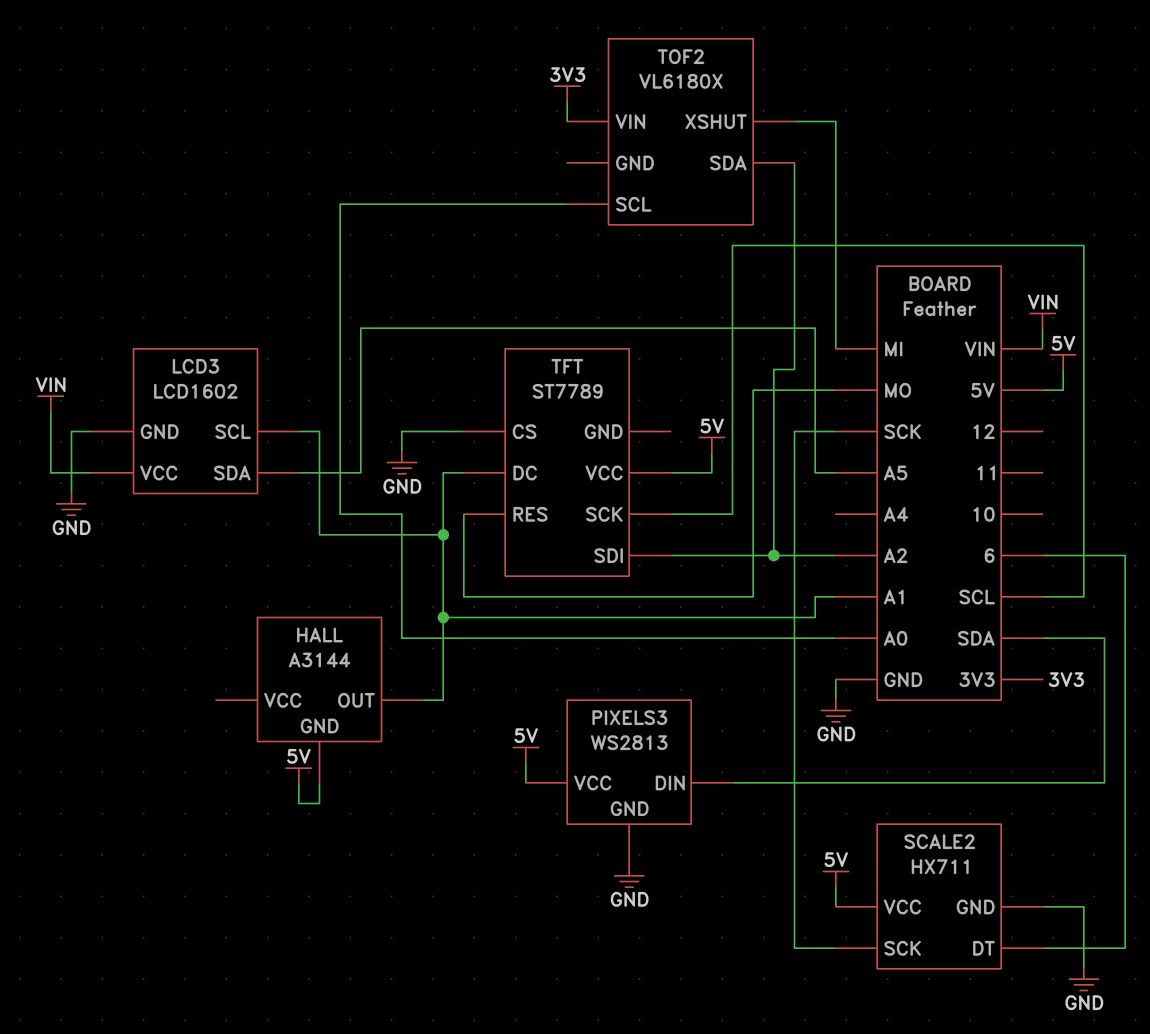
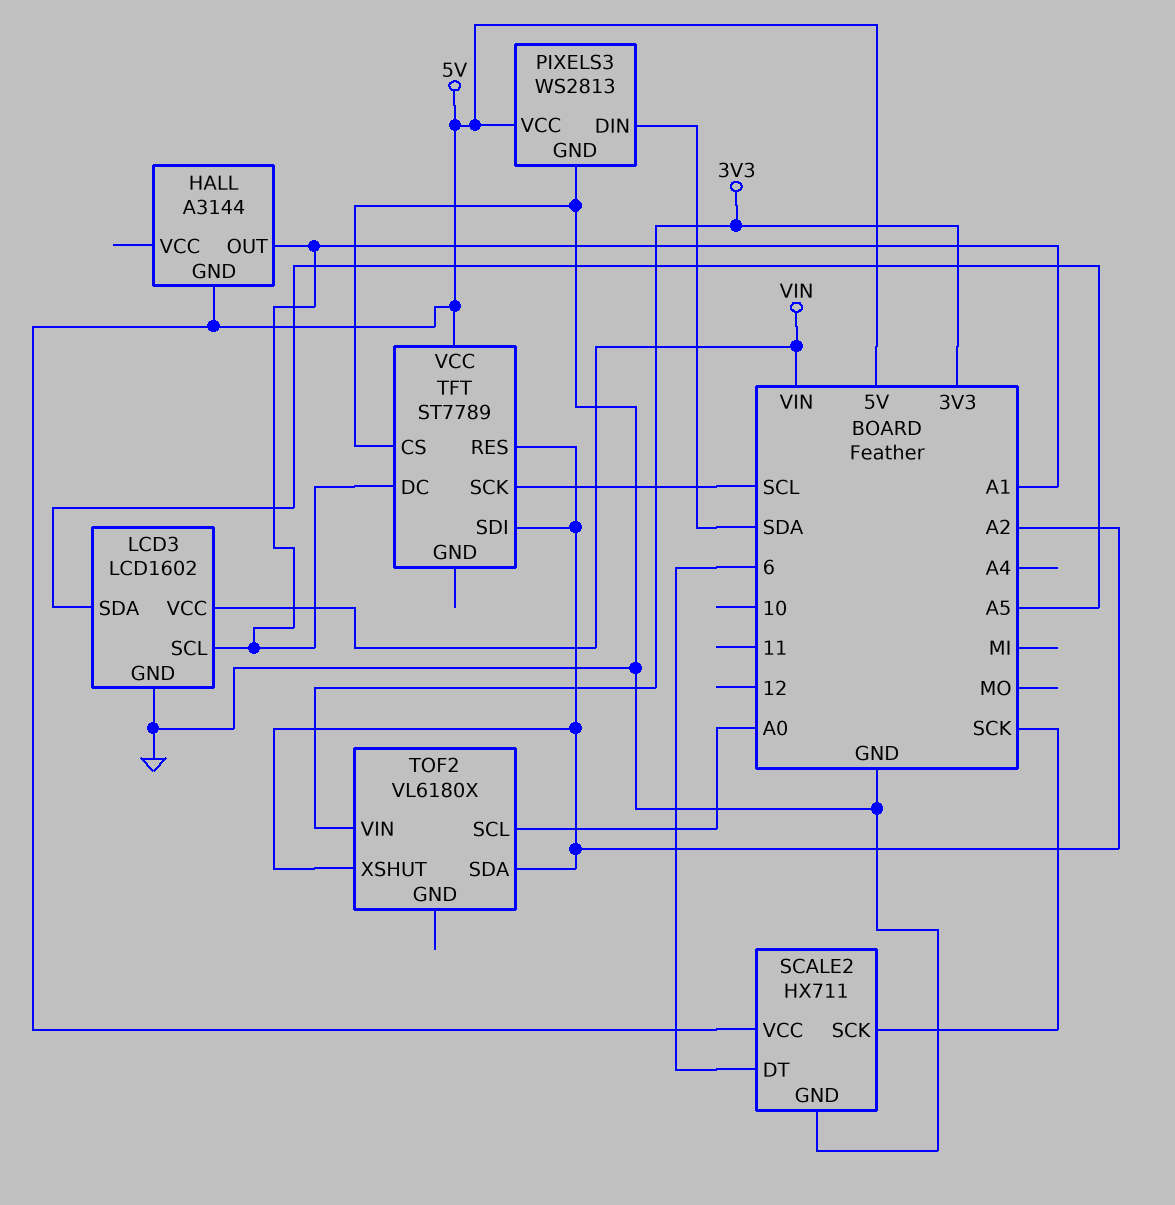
TFT pin RES: MO -> A2
TOF2 pin XSHUT: MI -> A2

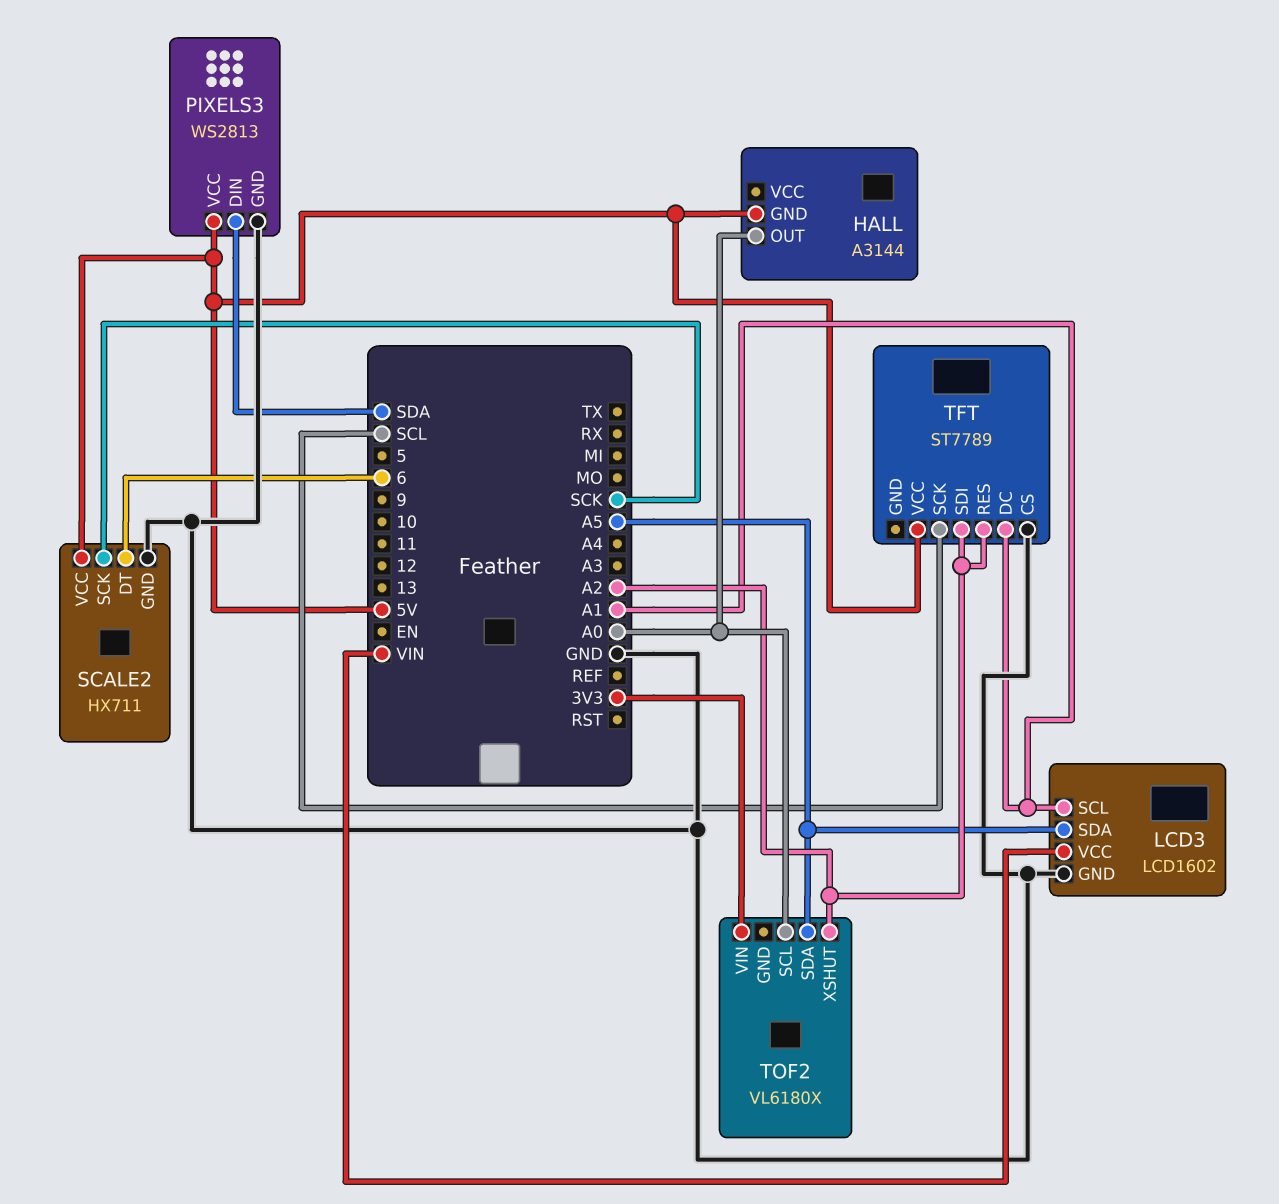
HALL pin OUT: A1 -> A0
TOF2 pin SDA: A2 -> A5

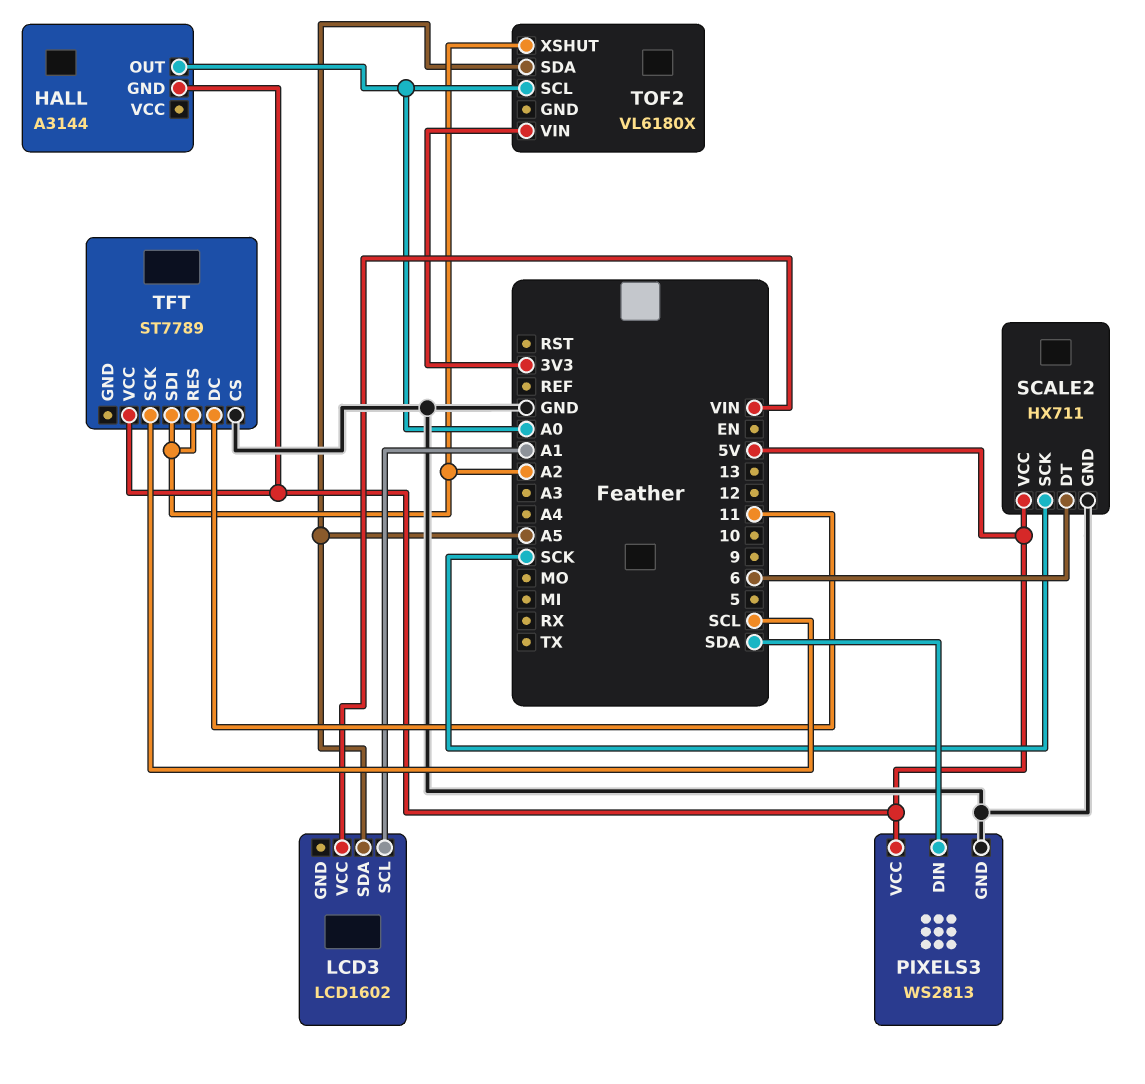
LCD3 pin GND: GND -> none
TFT pin DC: A1 -> 11

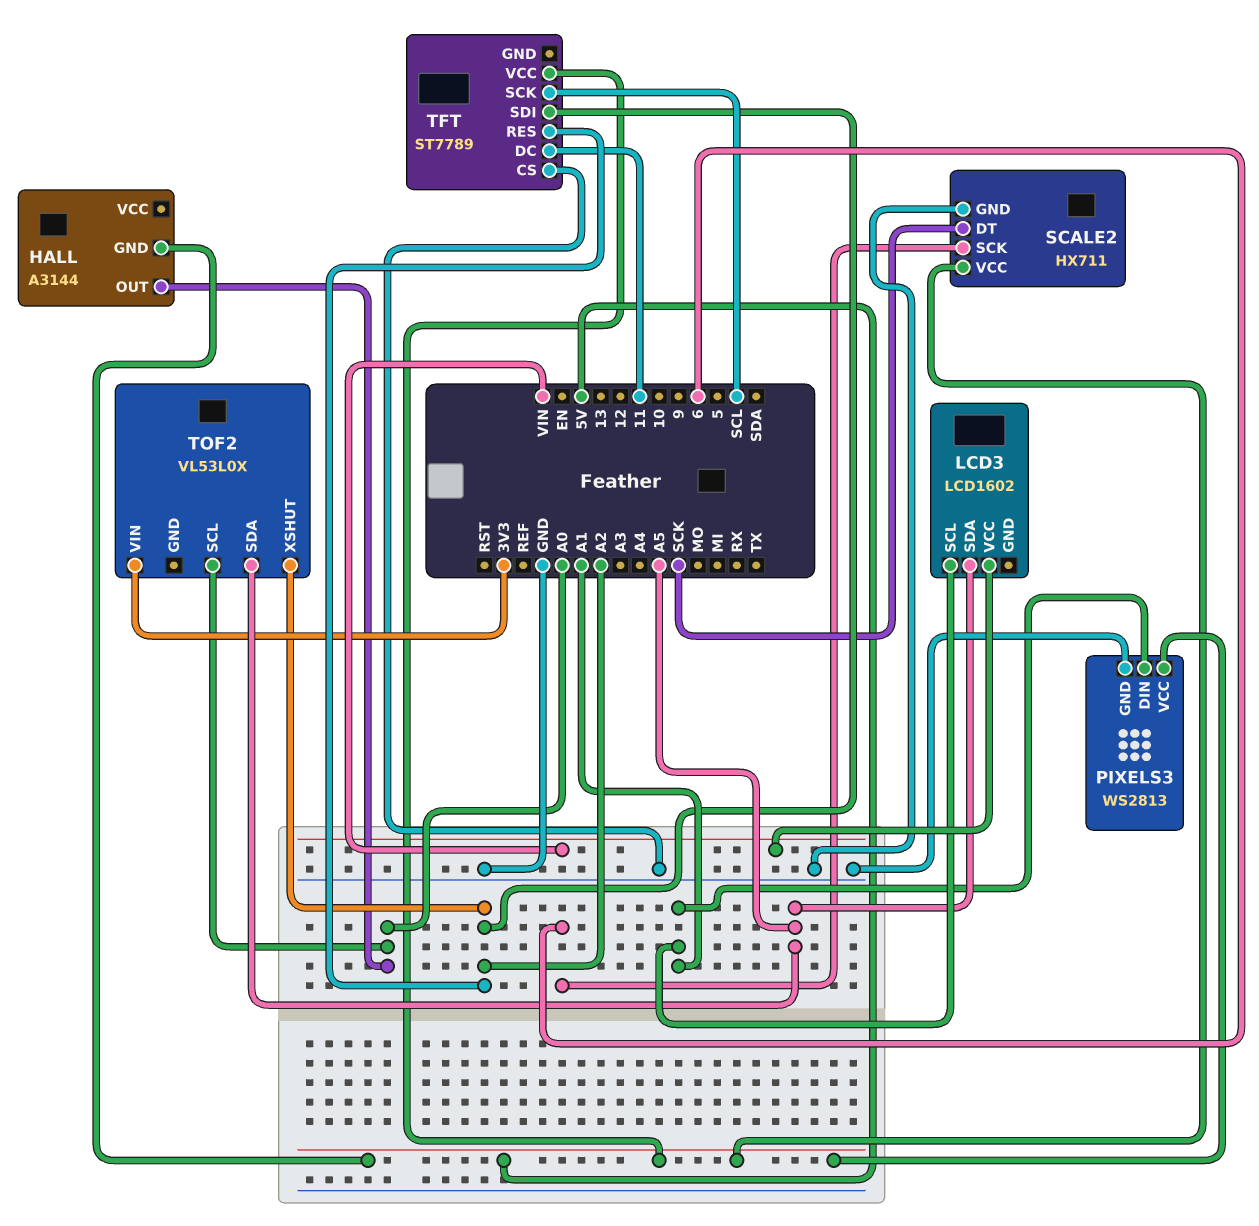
PIXELS3 pin DIN: SDA -> A1
SCALE2 pin DT: 6 -> SCK
SCALE2 pin SCK: SCK -> 6
TOF2: VL6180X -> VL53L0X

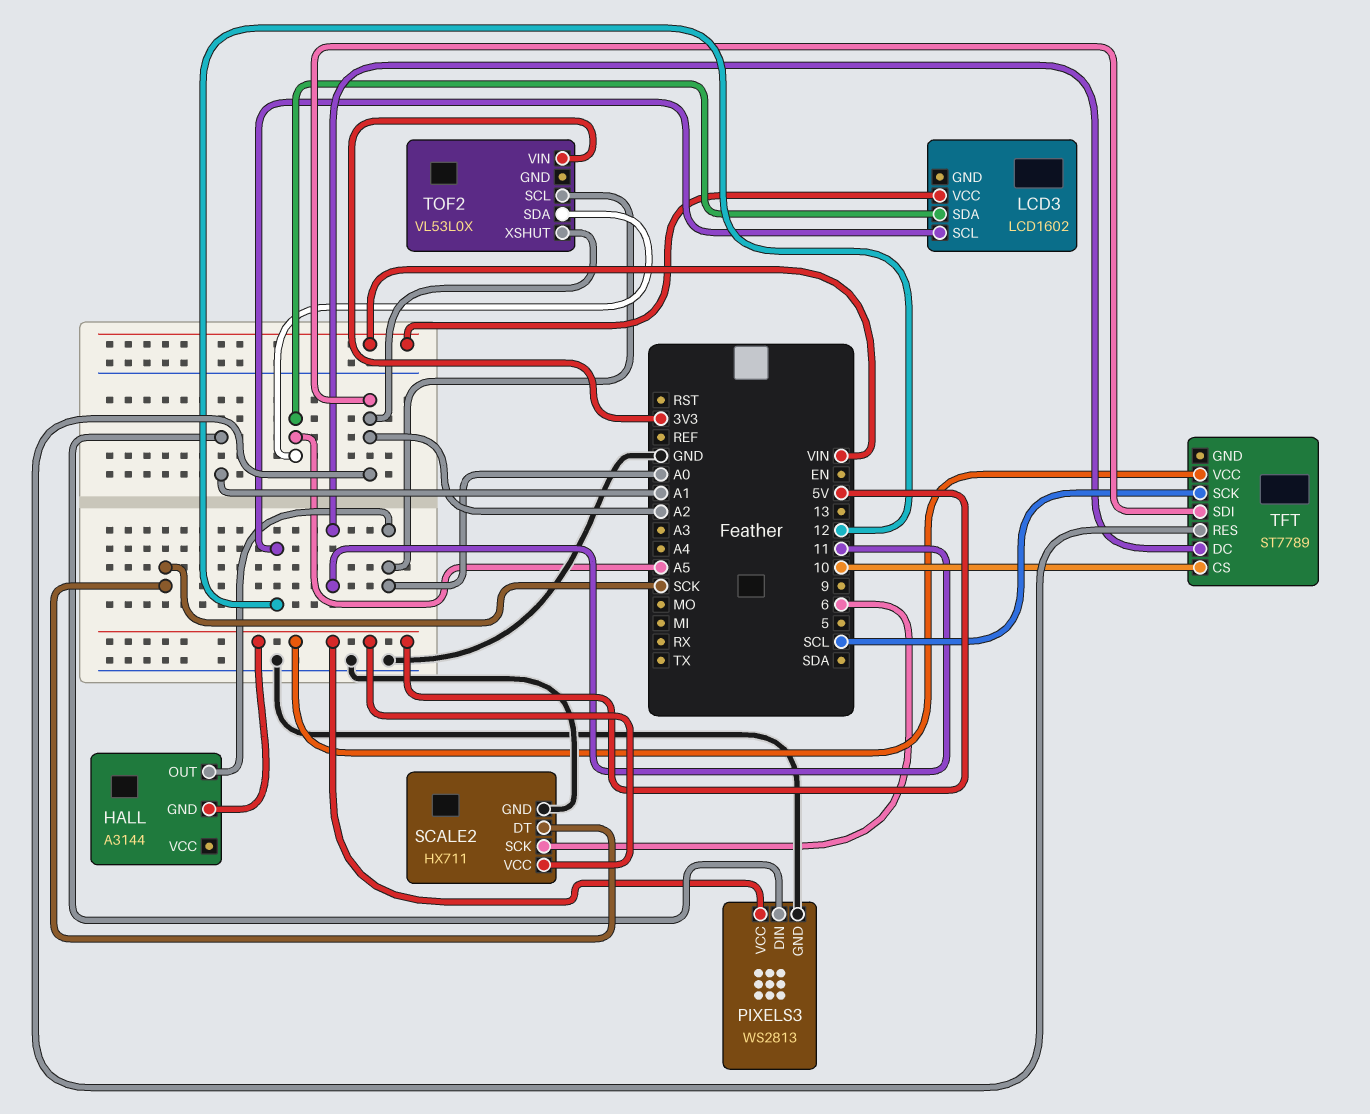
LCD3 pin SCL: A1 -> 12
TFT pin CS: GND -> 10

